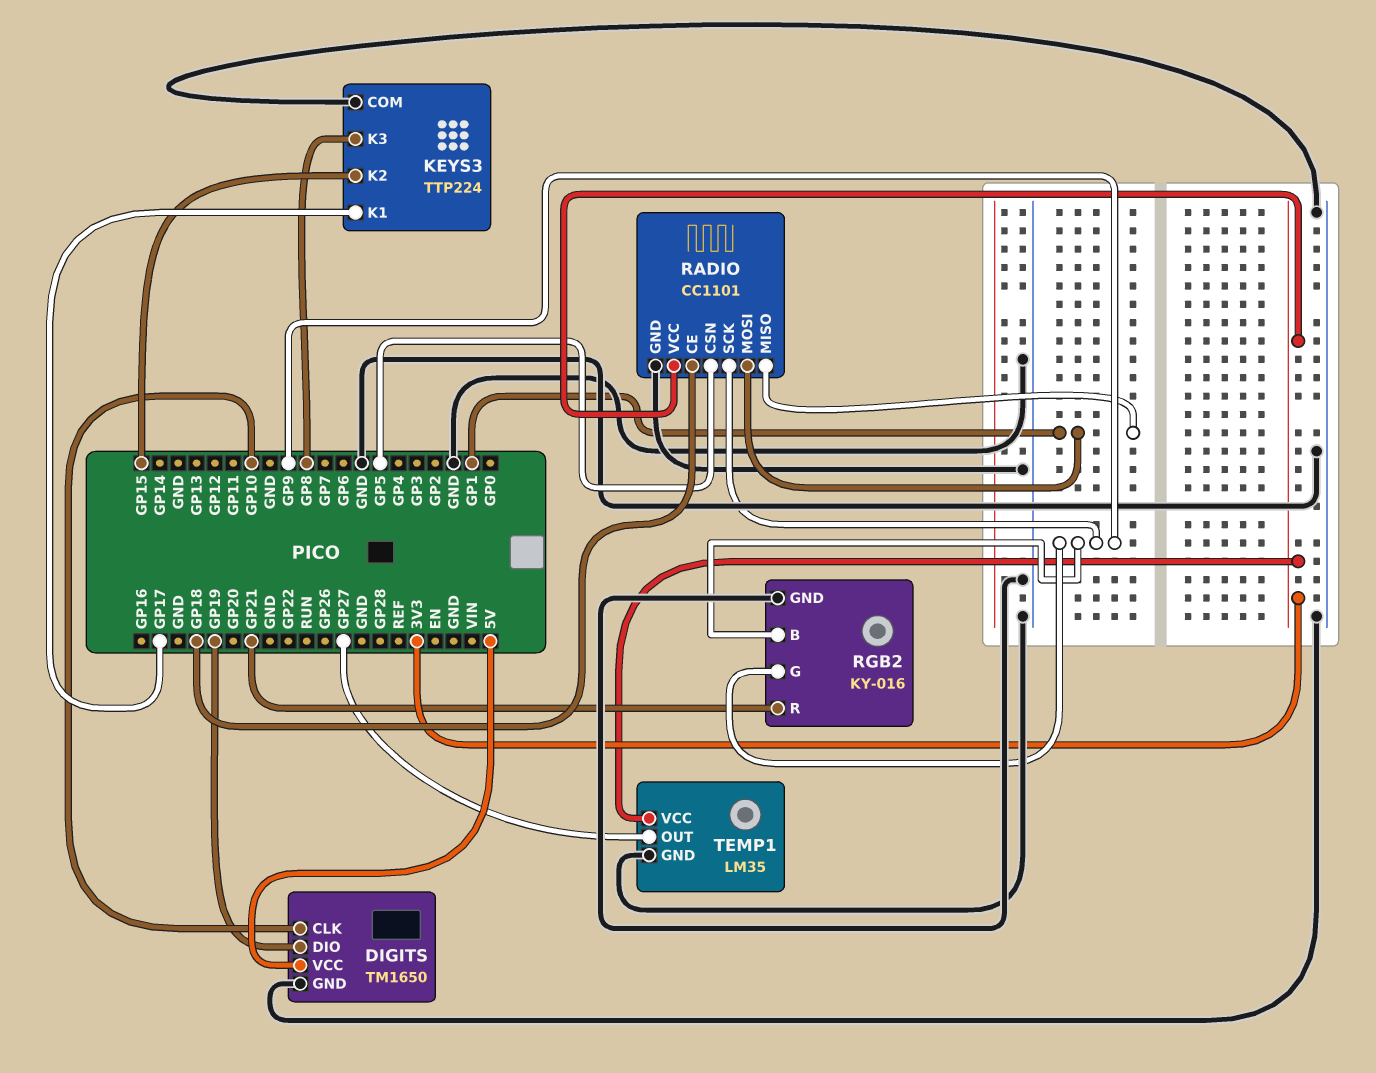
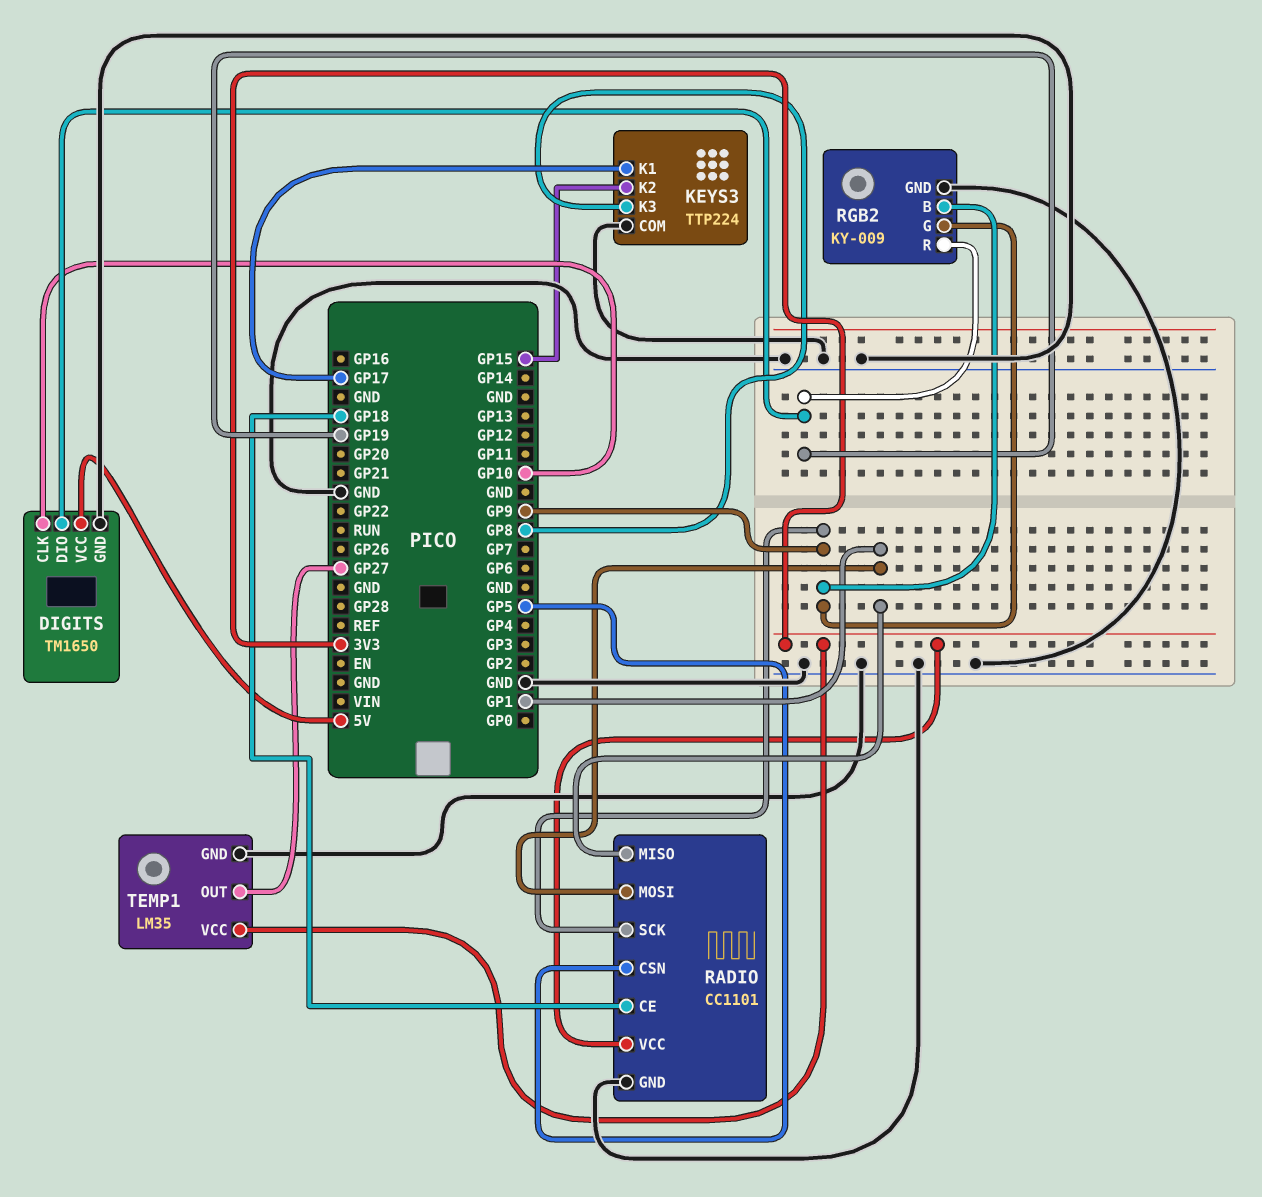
RGB2: KY-016 -> KY-009
RGB2 pin R: GP21 -> GP19

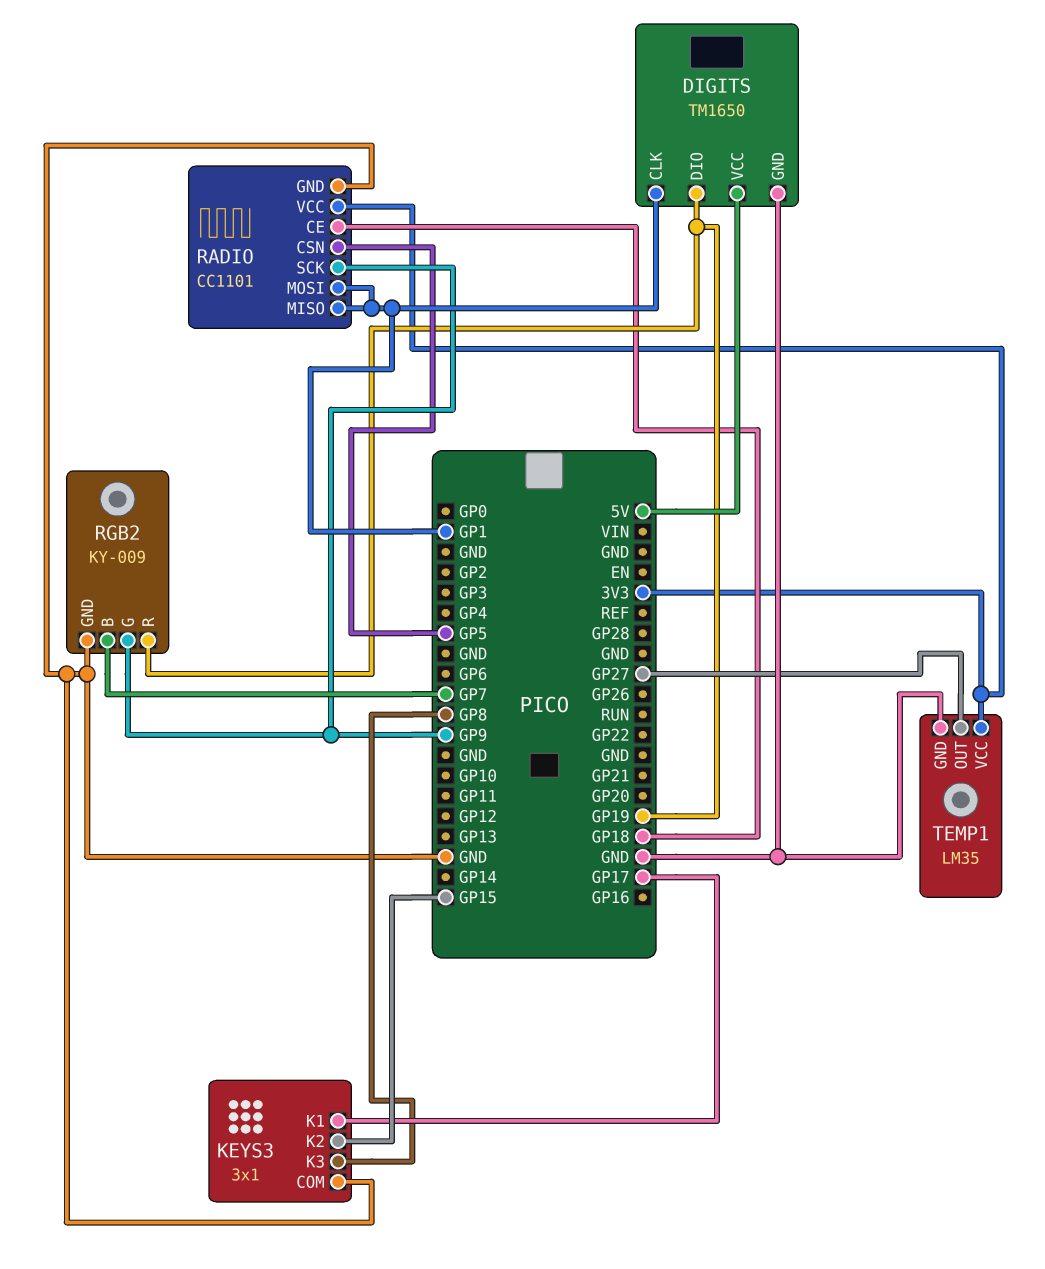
DIGITS pin CLK: GP10 -> GP1
KEYS3: TTP224 -> 3x1
RGB2 pin B: GP9 -> GP7

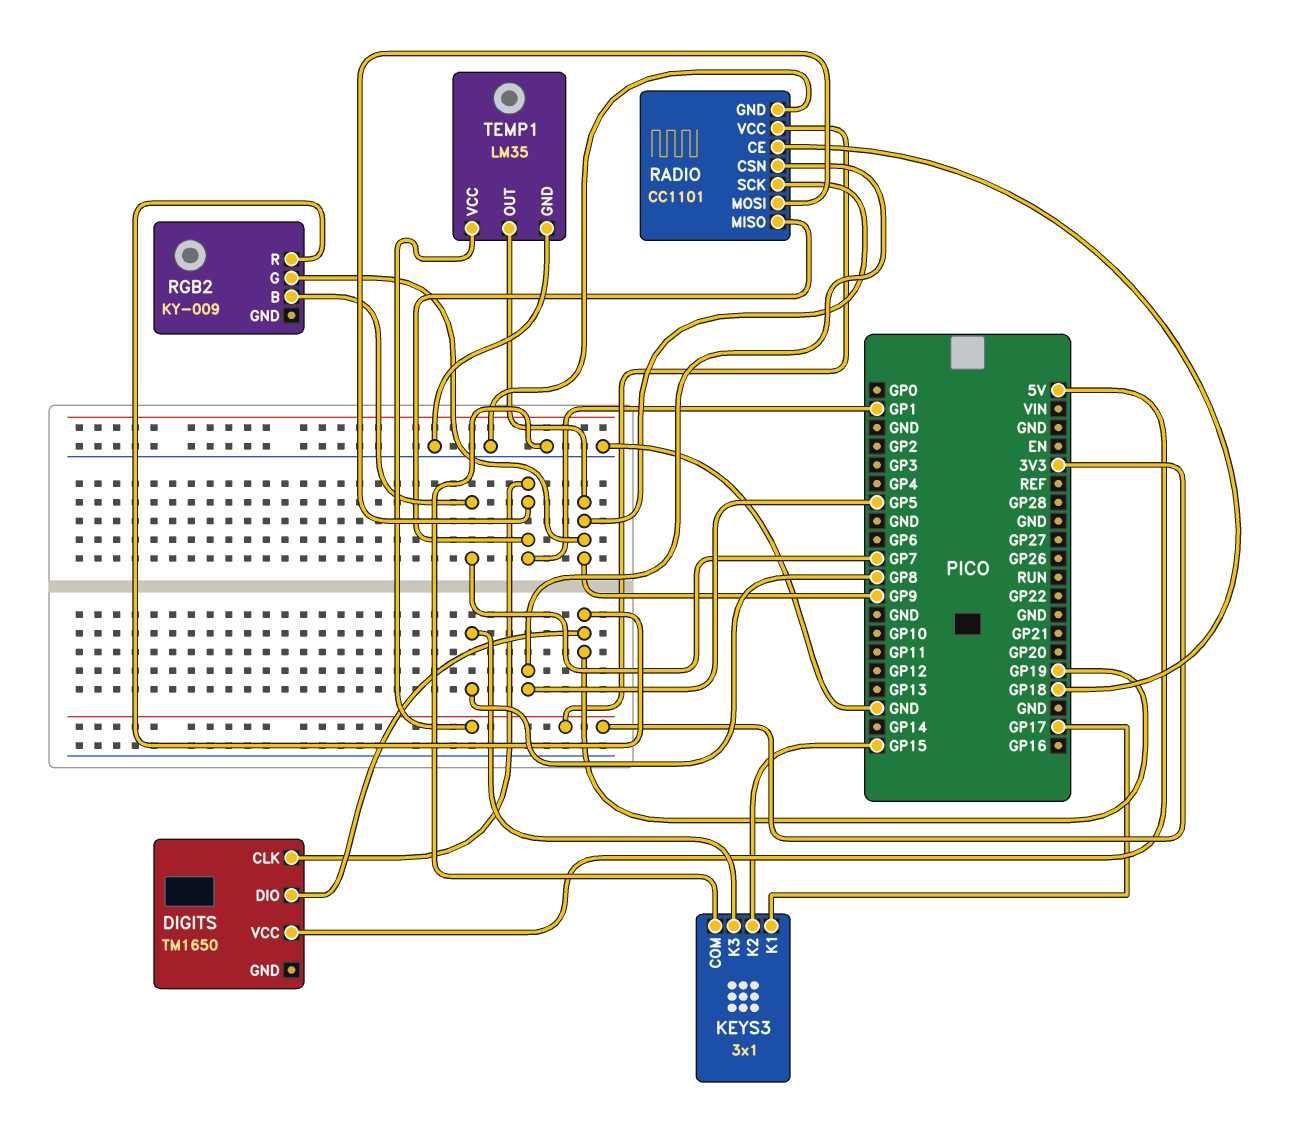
DIGITS pin GND: GND -> none
RGB2 pin GND: GND -> none
TEMP1 pin OUT: GP27 -> GP9

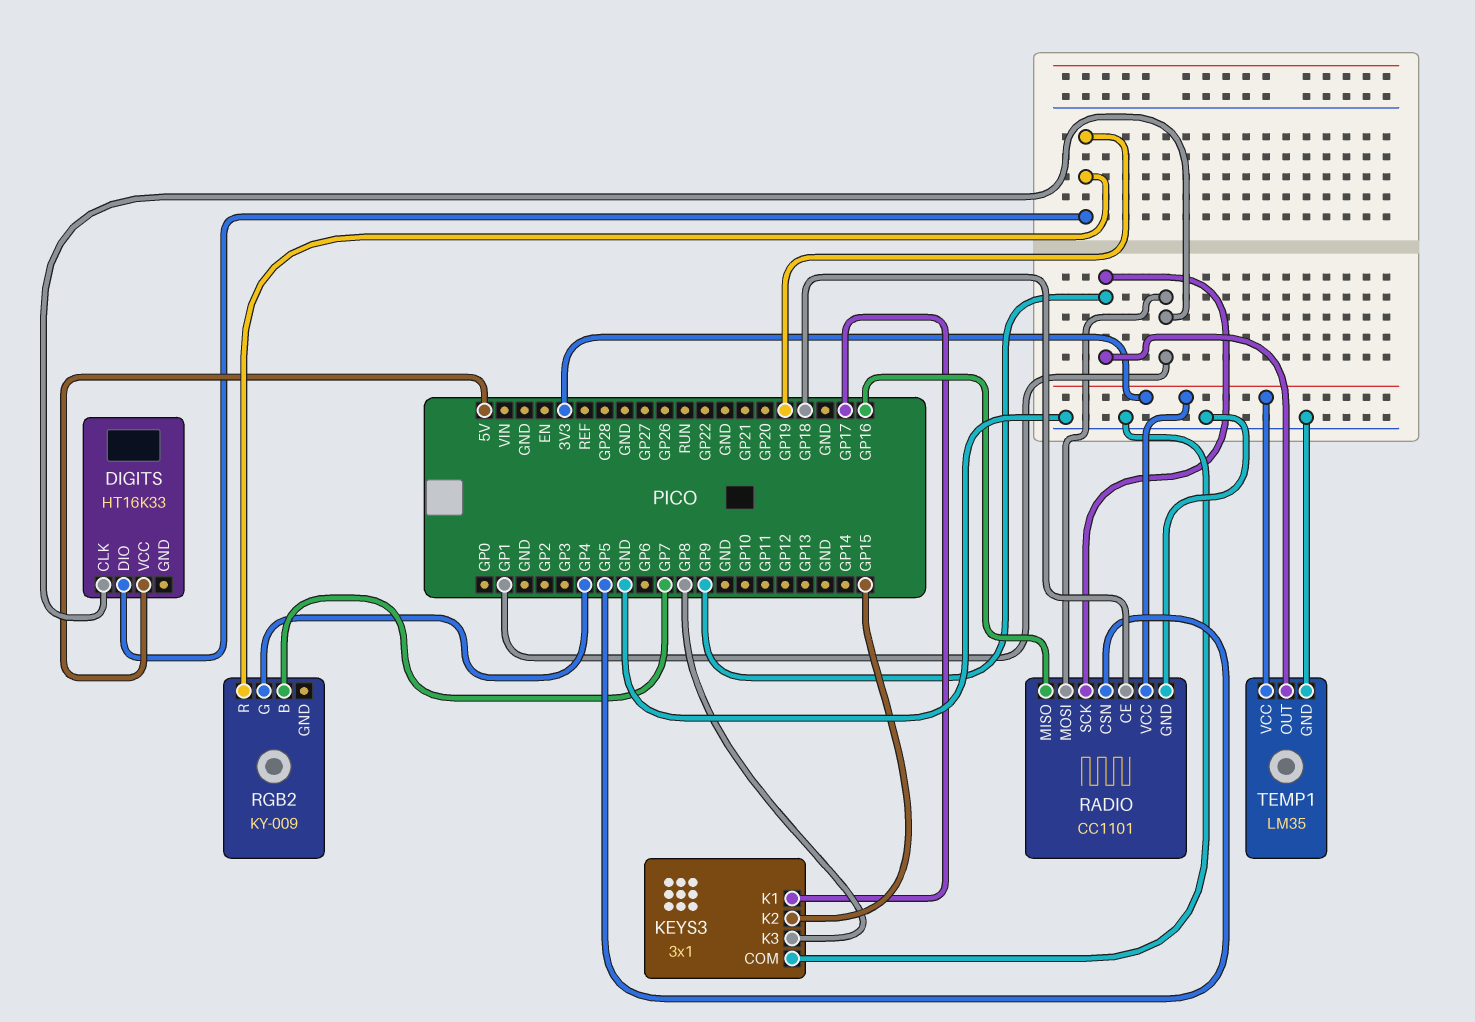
DIGITS: TM1650 -> HT16K33
RADIO pin MISO: GP1 -> GP16
RGB2 pin G: GP9 -> GP4

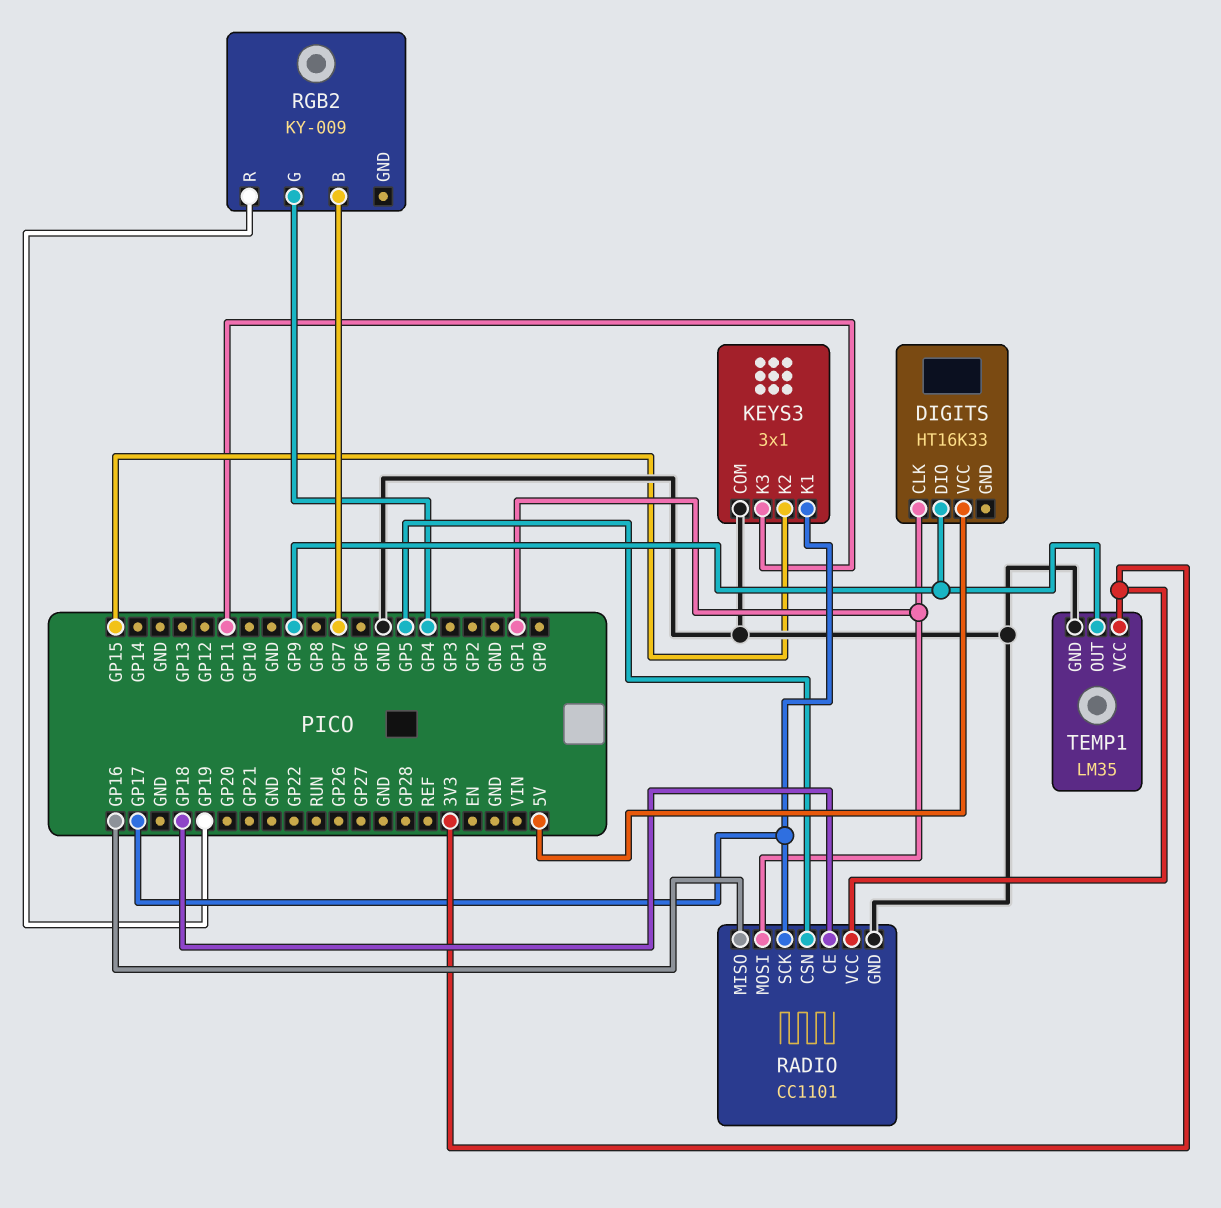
DIGITS pin DIO: GP19 -> GP9
KEYS3 pin K3: GP8 -> GP11
RADIO pin SCK: GP9 -> GP17

